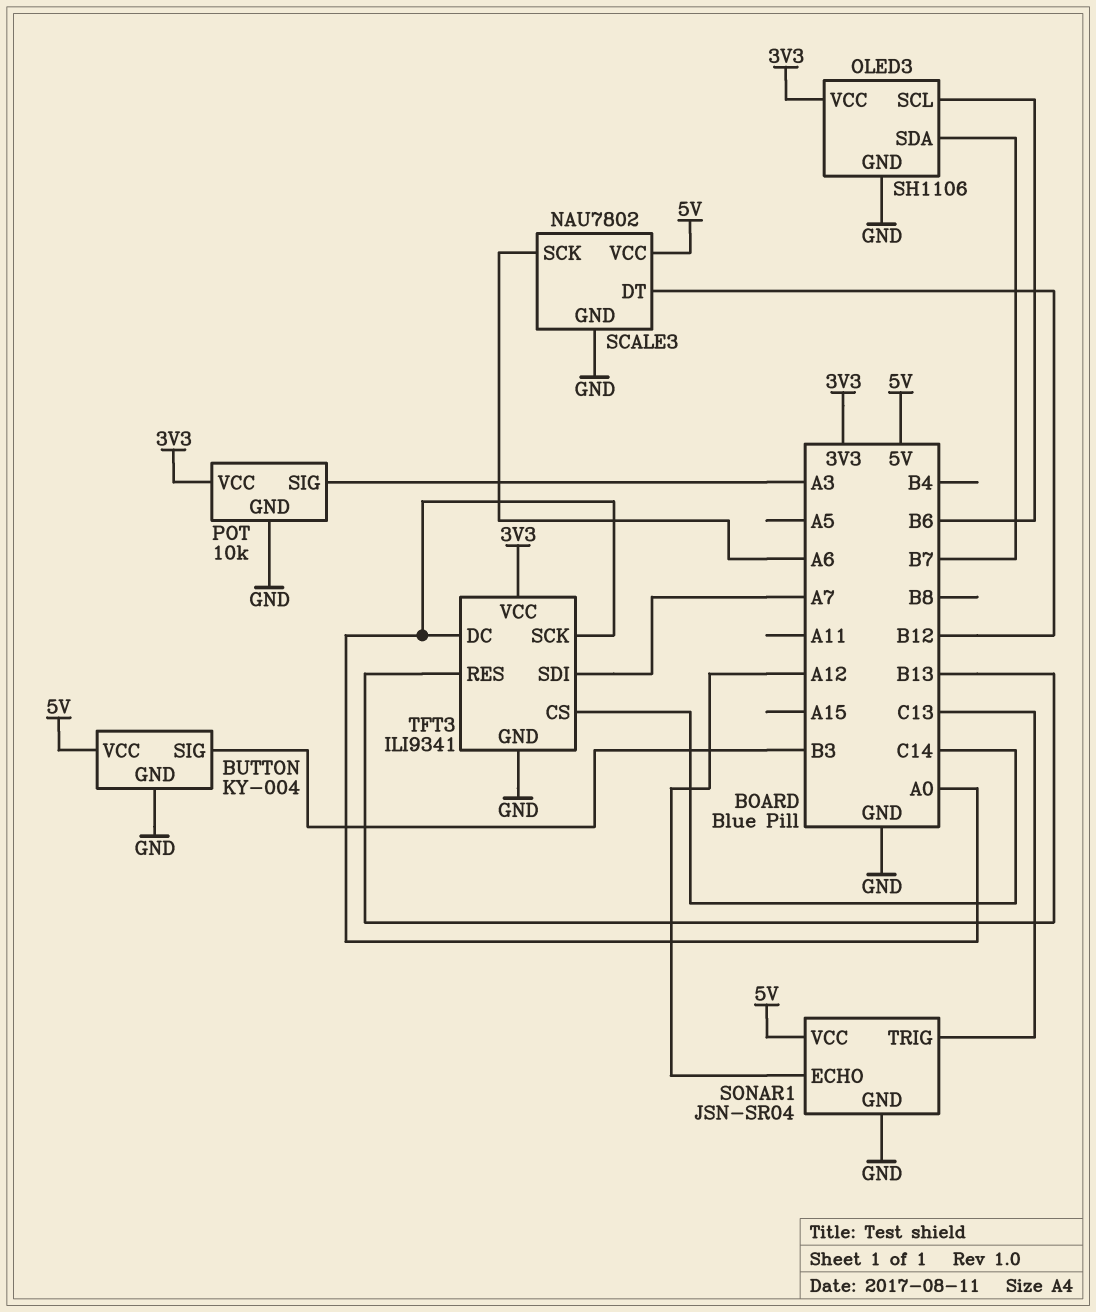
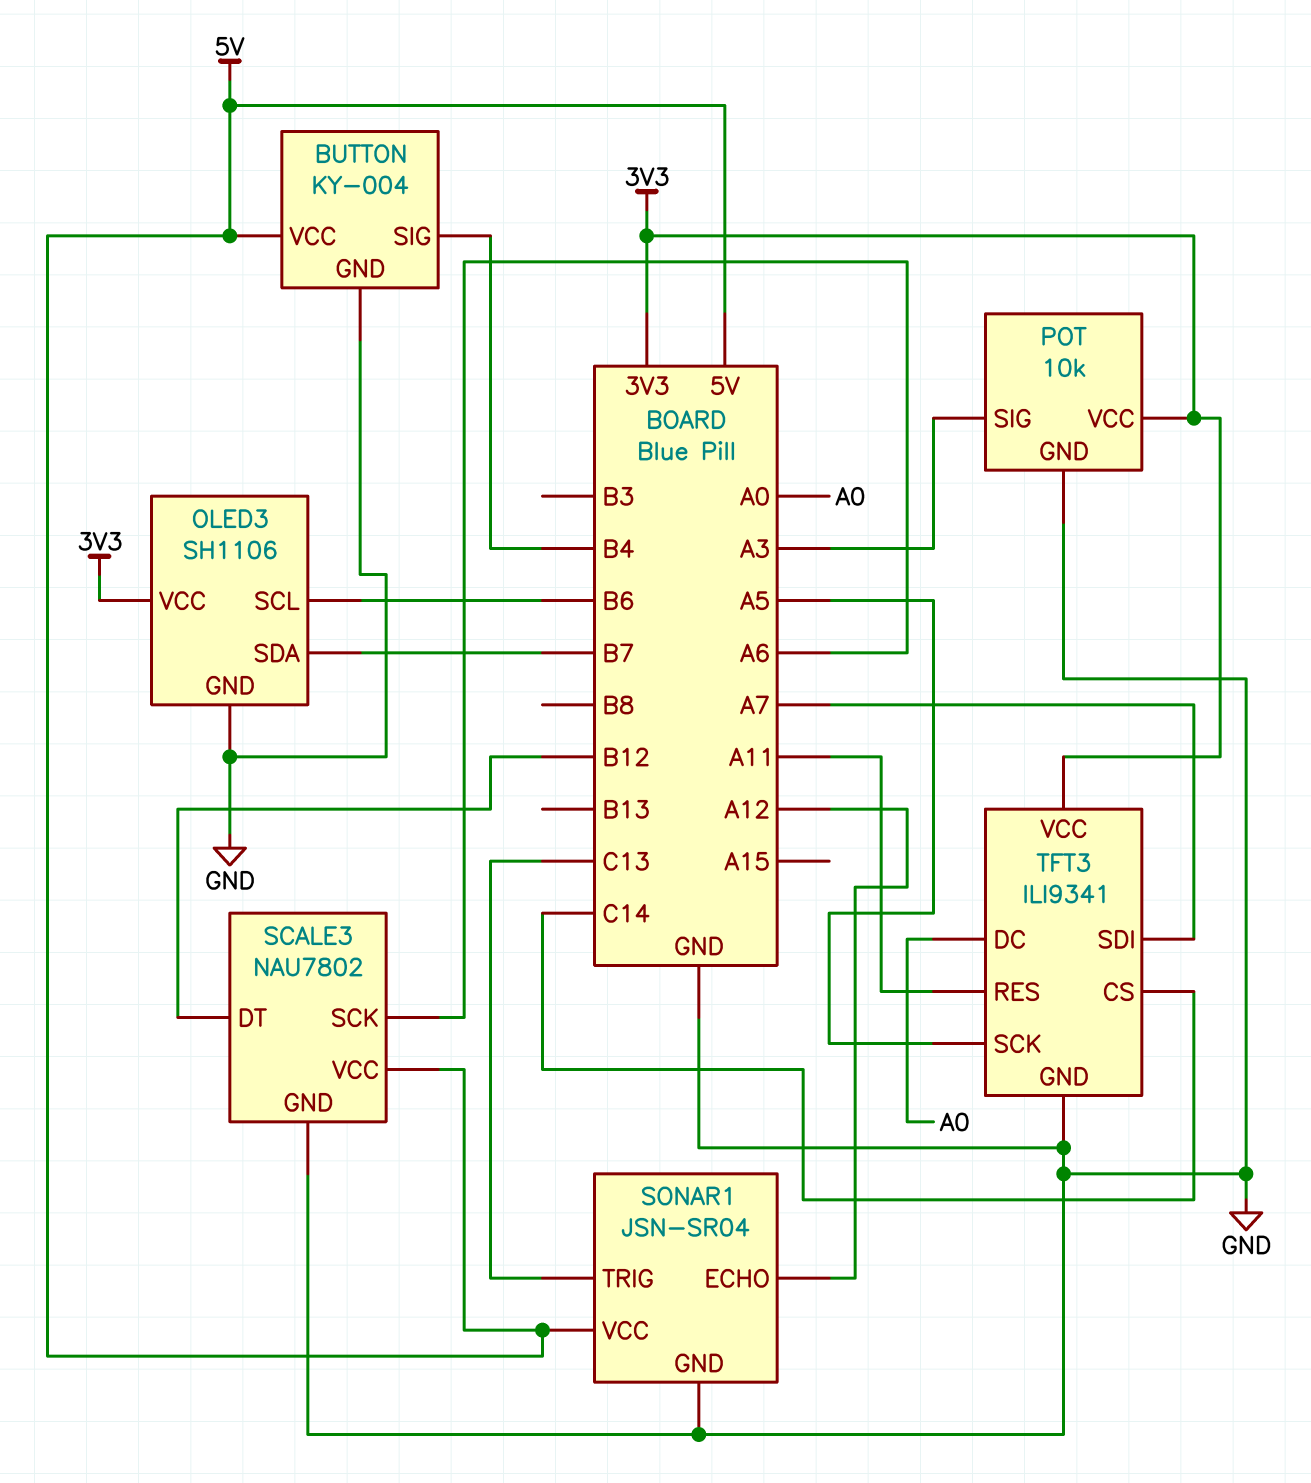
BUTTON pin SIG: B3 -> B4
TFT3 pin RES: B13 -> A11
TFT3 pin SCK: A0 -> A5

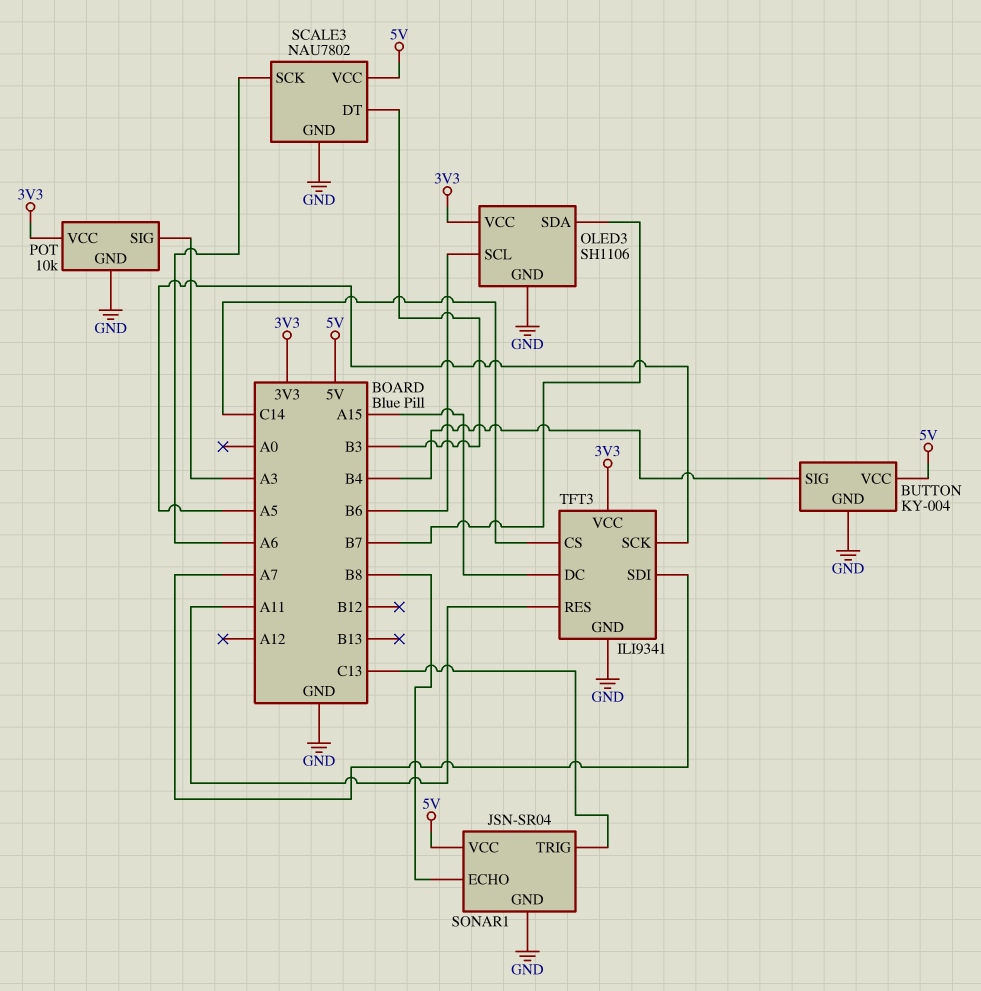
SCALE3 pin DT: B12 -> B3
SONAR1 pin ECHO: A12 -> B8
TFT3 pin DC: A0 -> A15

